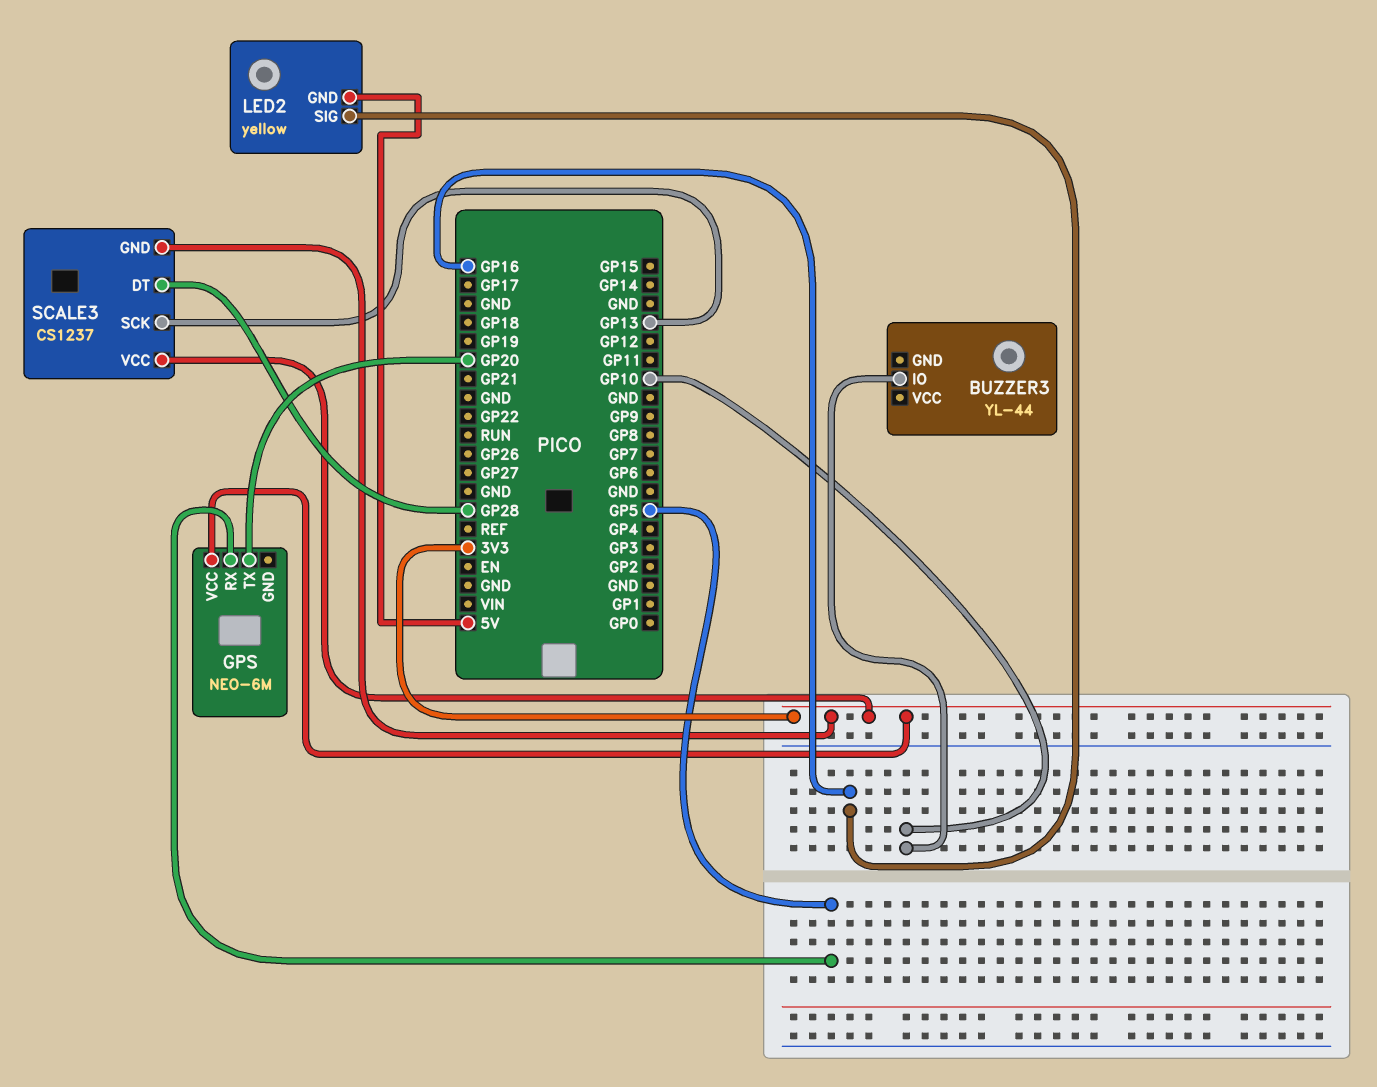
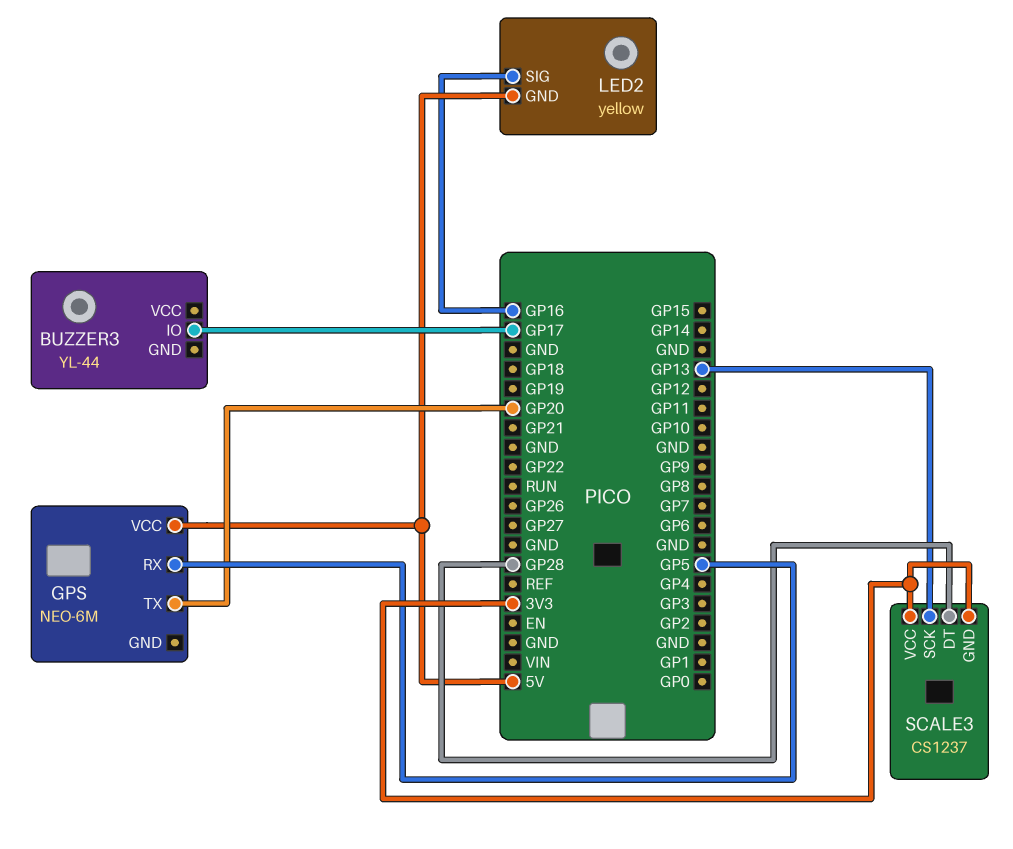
BUZZER3 pin IO: GP10 -> GP17
GPS pin VCC: 3V3 -> 5V

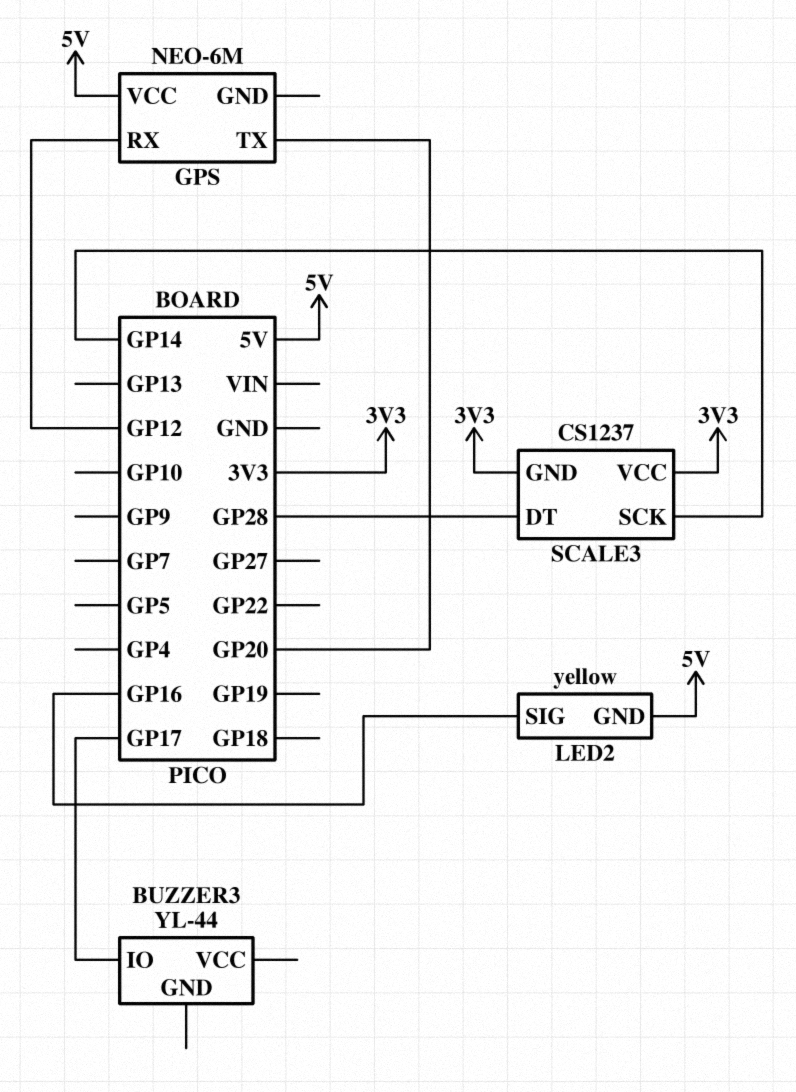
GPS pin RX: GP5 -> GP12
SCALE3 pin SCK: GP13 -> GP14

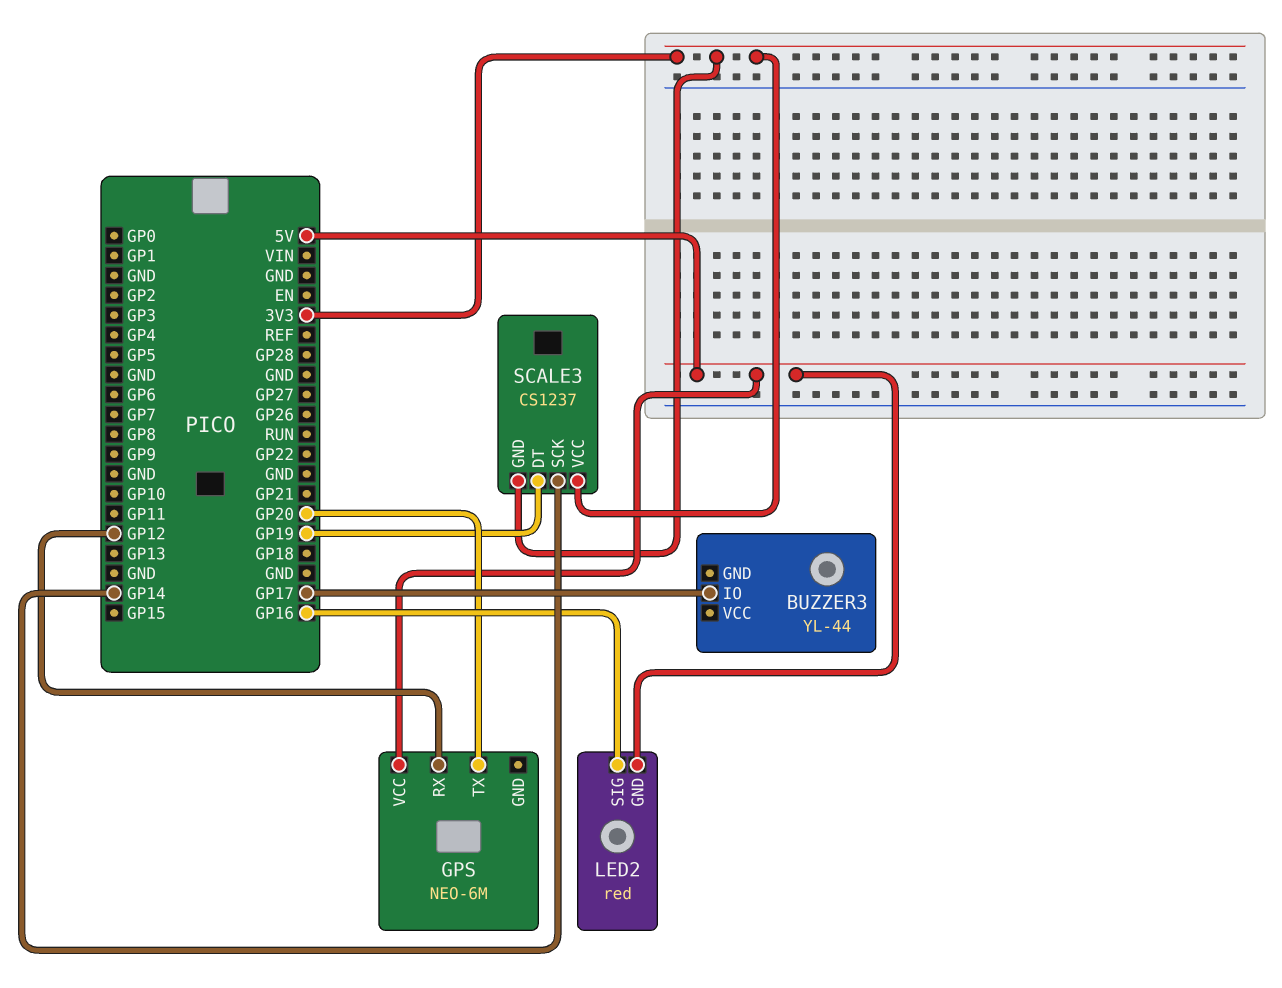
LED2: yellow -> red
SCALE3 pin DT: GP28 -> GP19

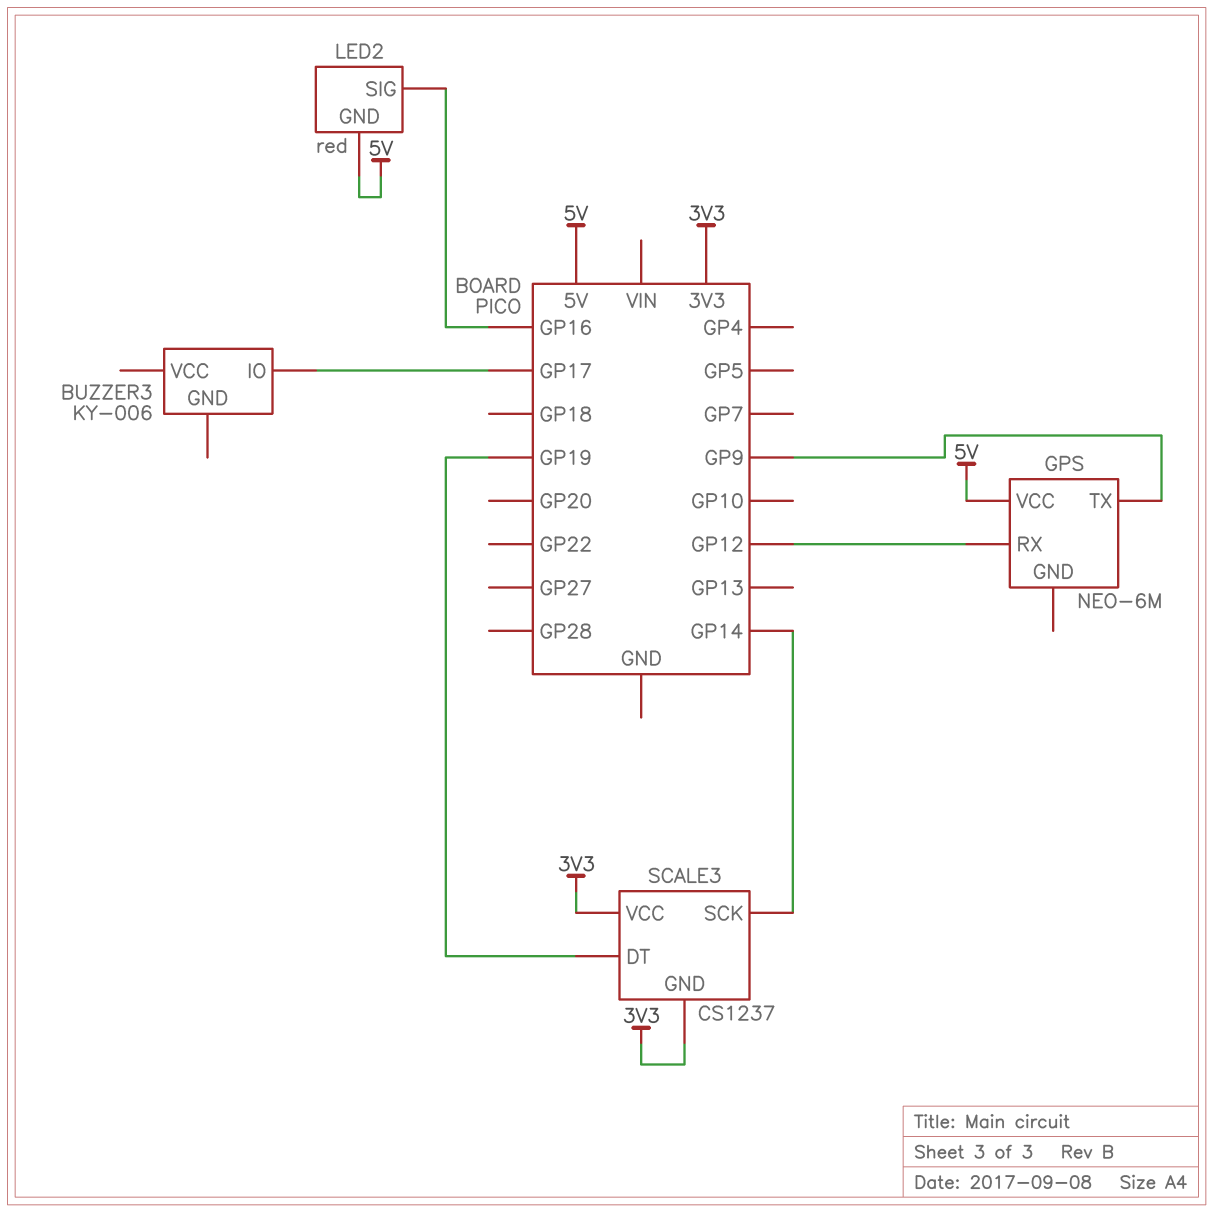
BUZZER3: YL-44 -> KY-006
GPS pin TX: GP20 -> GP9

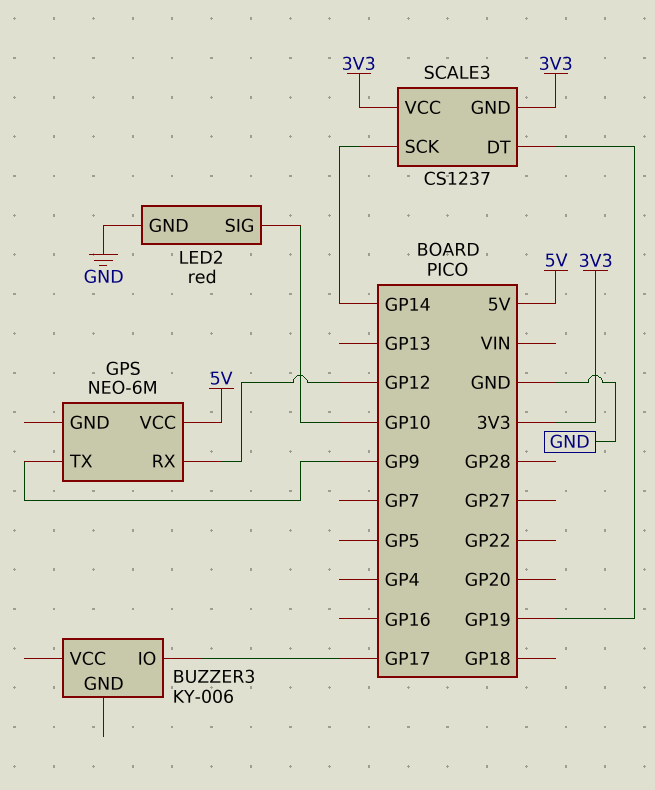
LED2 pin GND: 5V -> GND
LED2 pin SIG: GP16 -> GP10

